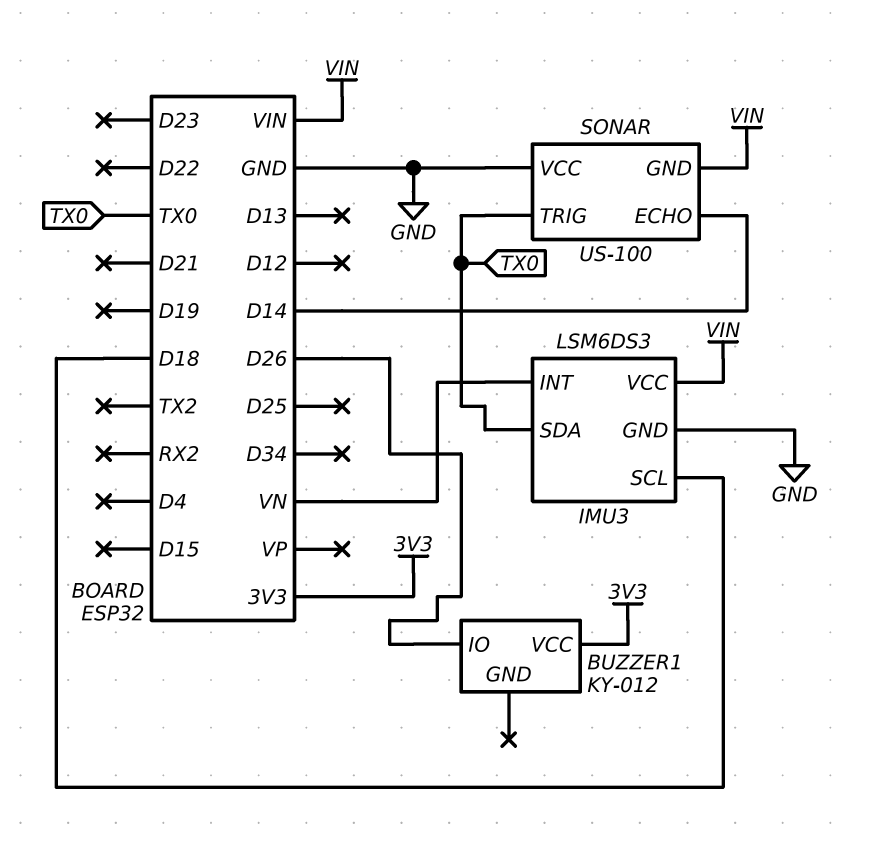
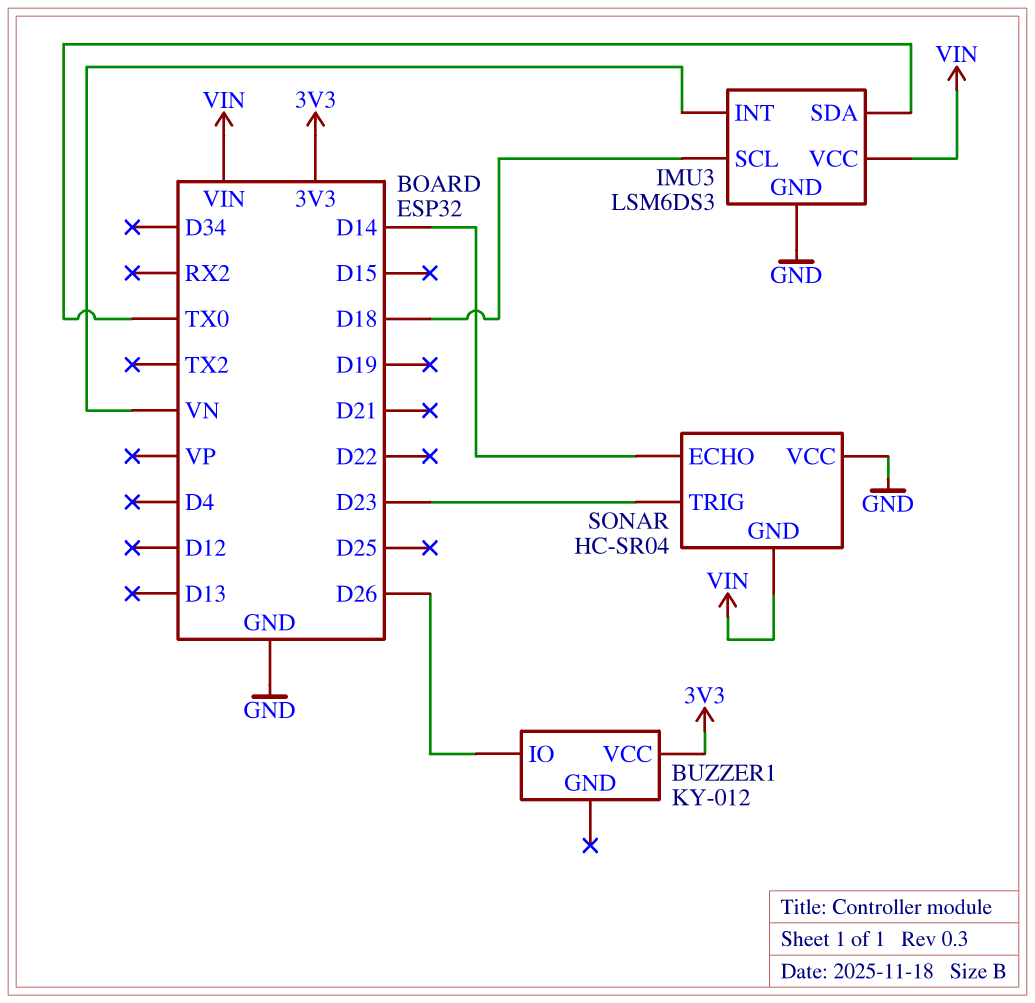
SONAR: US-100 -> HC-SR04
SONAR pin TRIG: TX0 -> D23

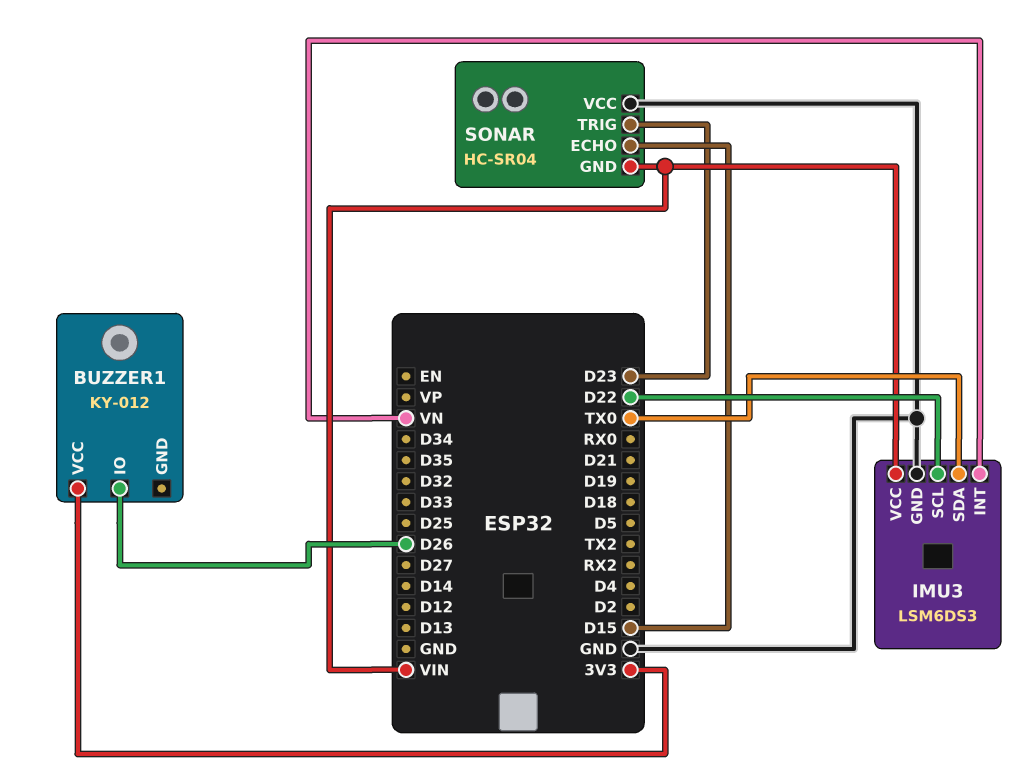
IMU3 pin SCL: D18 -> D22
SONAR pin ECHO: D14 -> D15

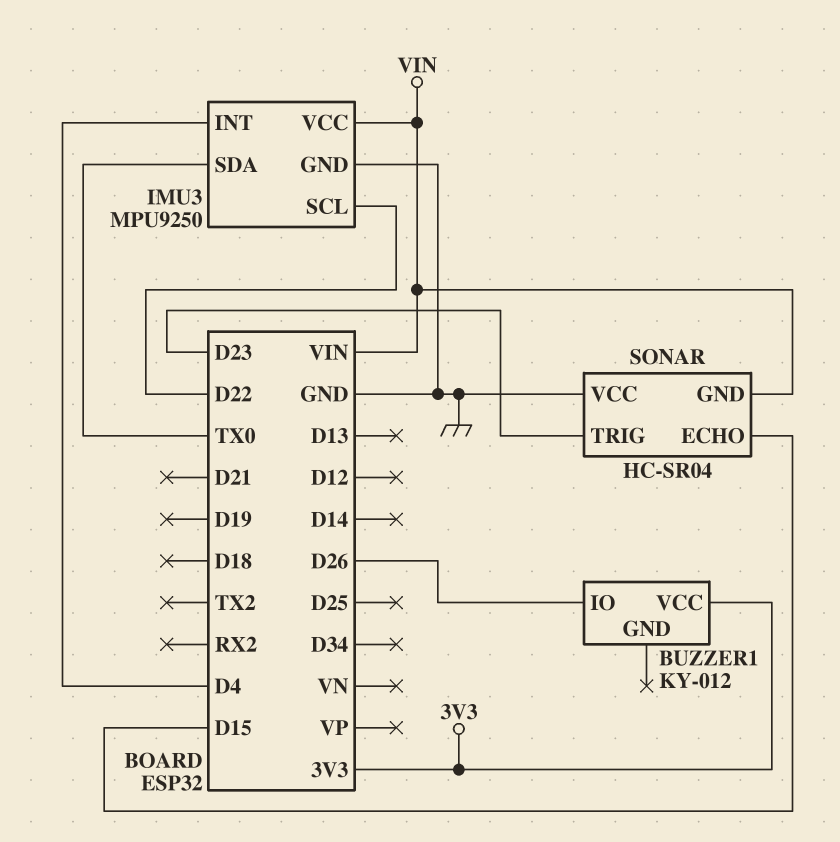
IMU3: LSM6DS3 -> MPU9250
IMU3 pin INT: VN -> D4

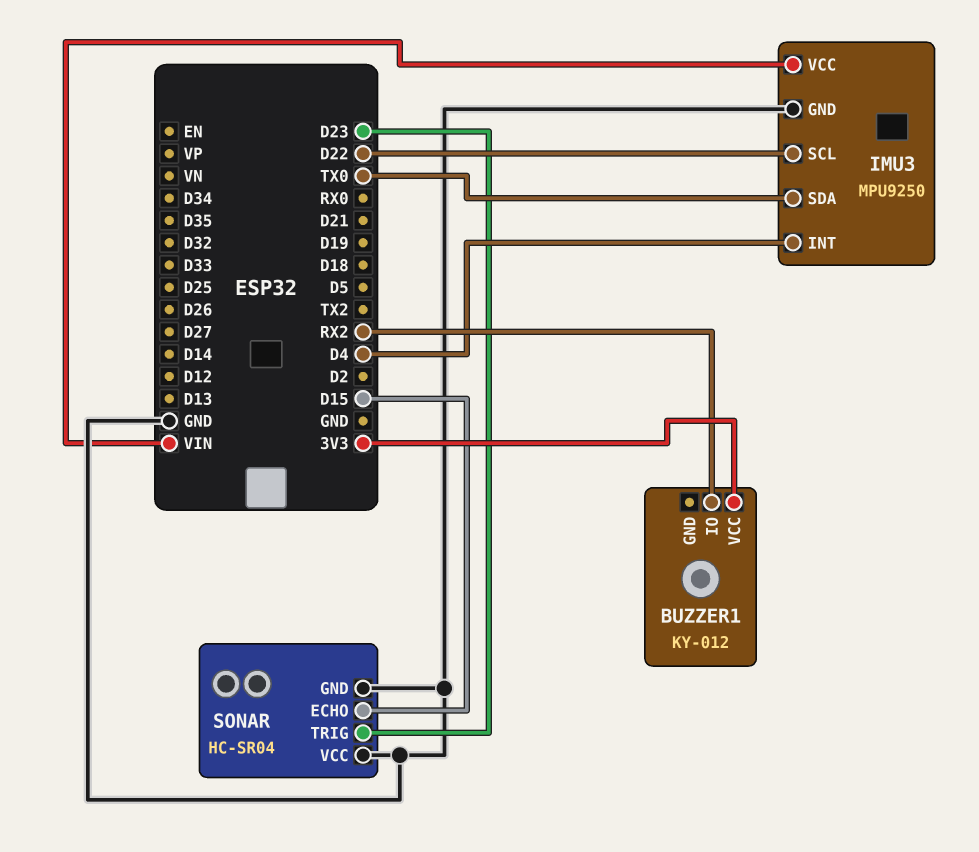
BUZZER1 pin IO: D26 -> RX2
SONAR pin GND: VIN -> GND

